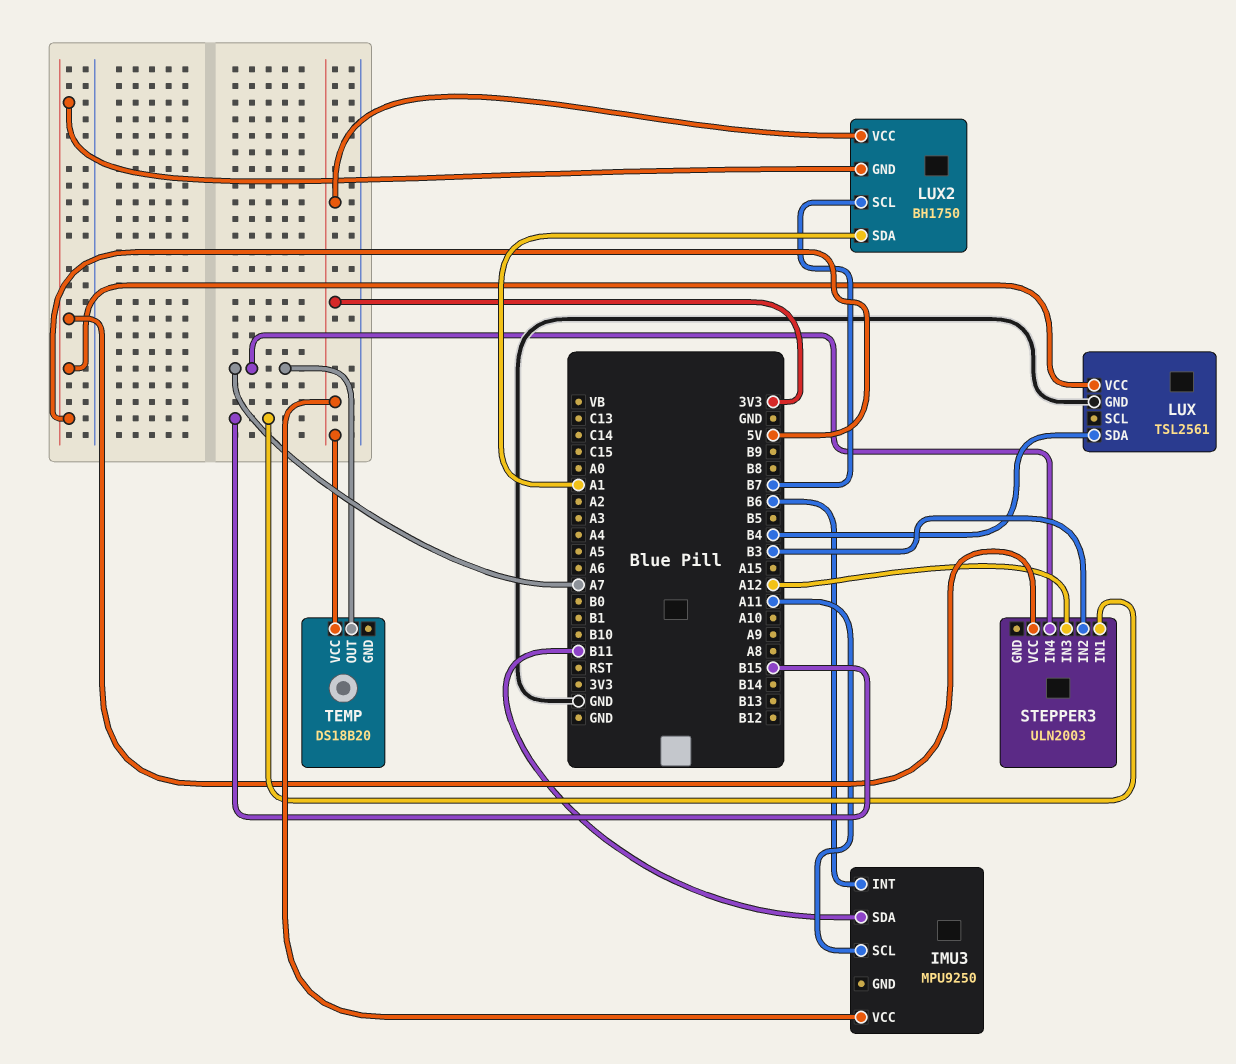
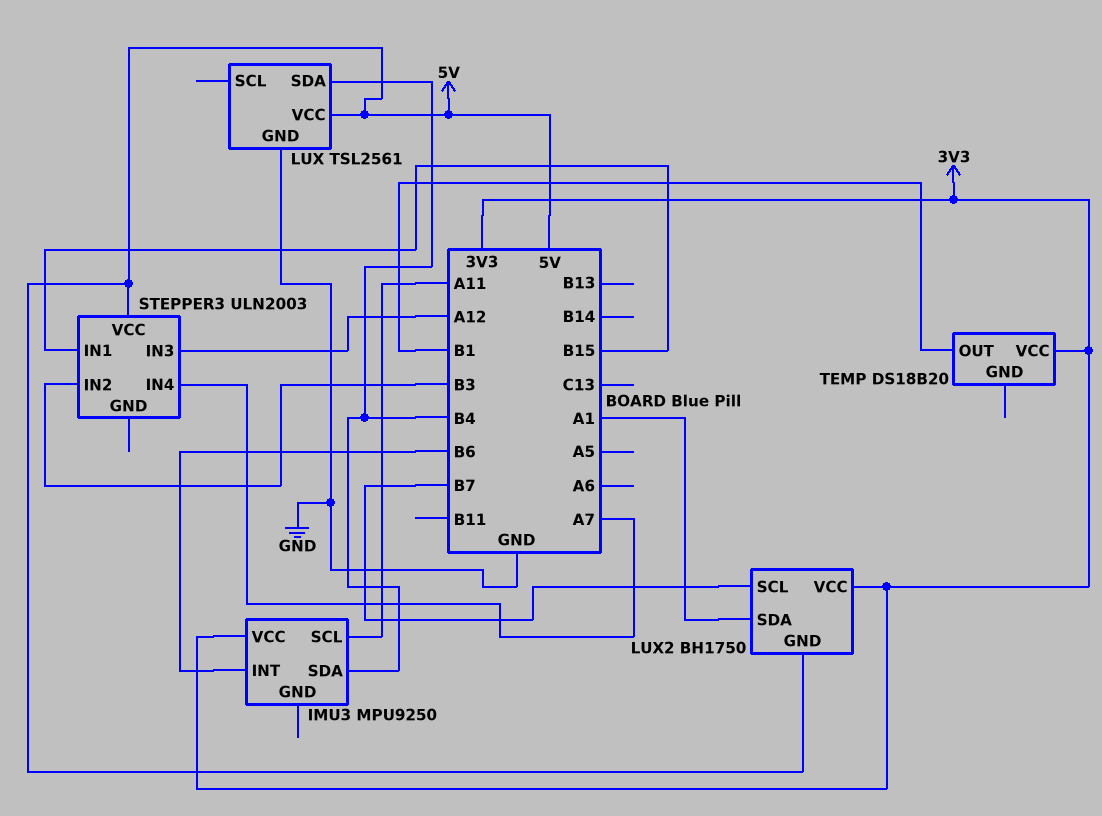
IMU3 pin SDA: B11 -> B4
TEMP pin OUT: A7 -> B1

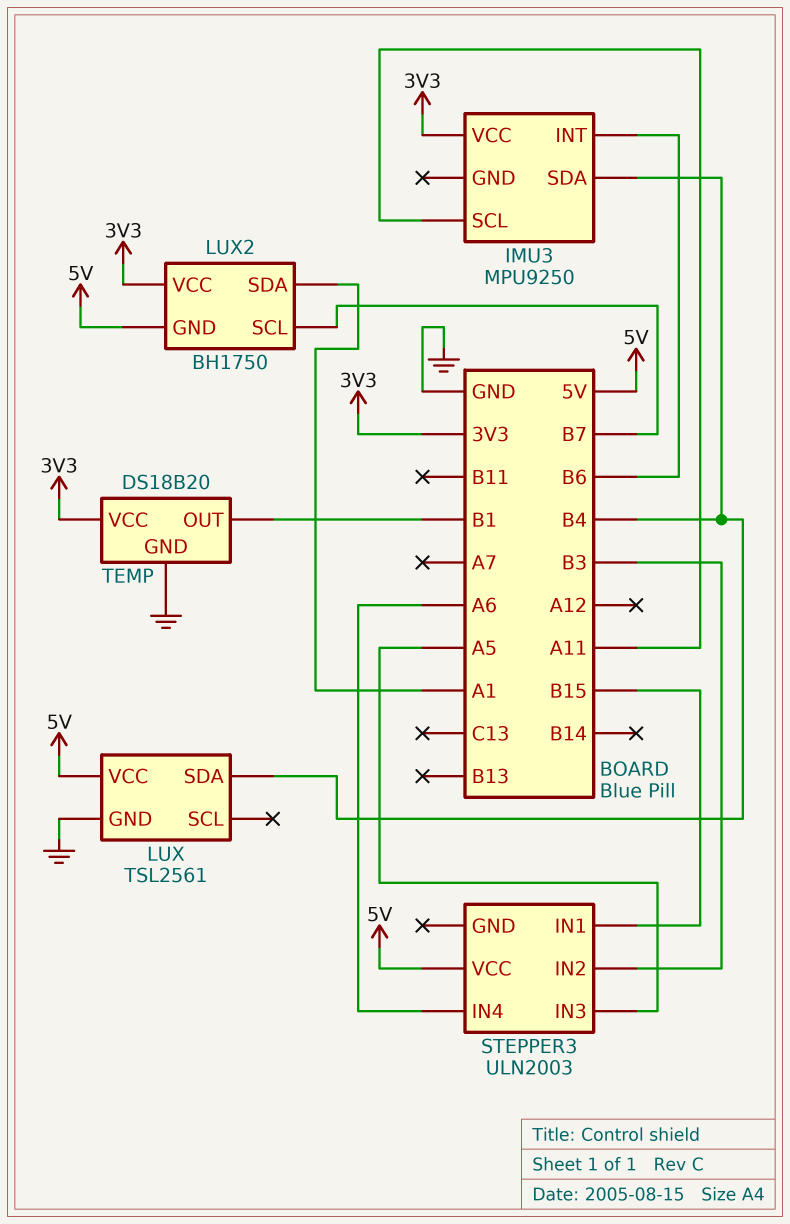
STEPPER3 pin IN3: A12 -> A5
STEPPER3 pin IN4: A7 -> A6
TEMP pin GND: none -> GND

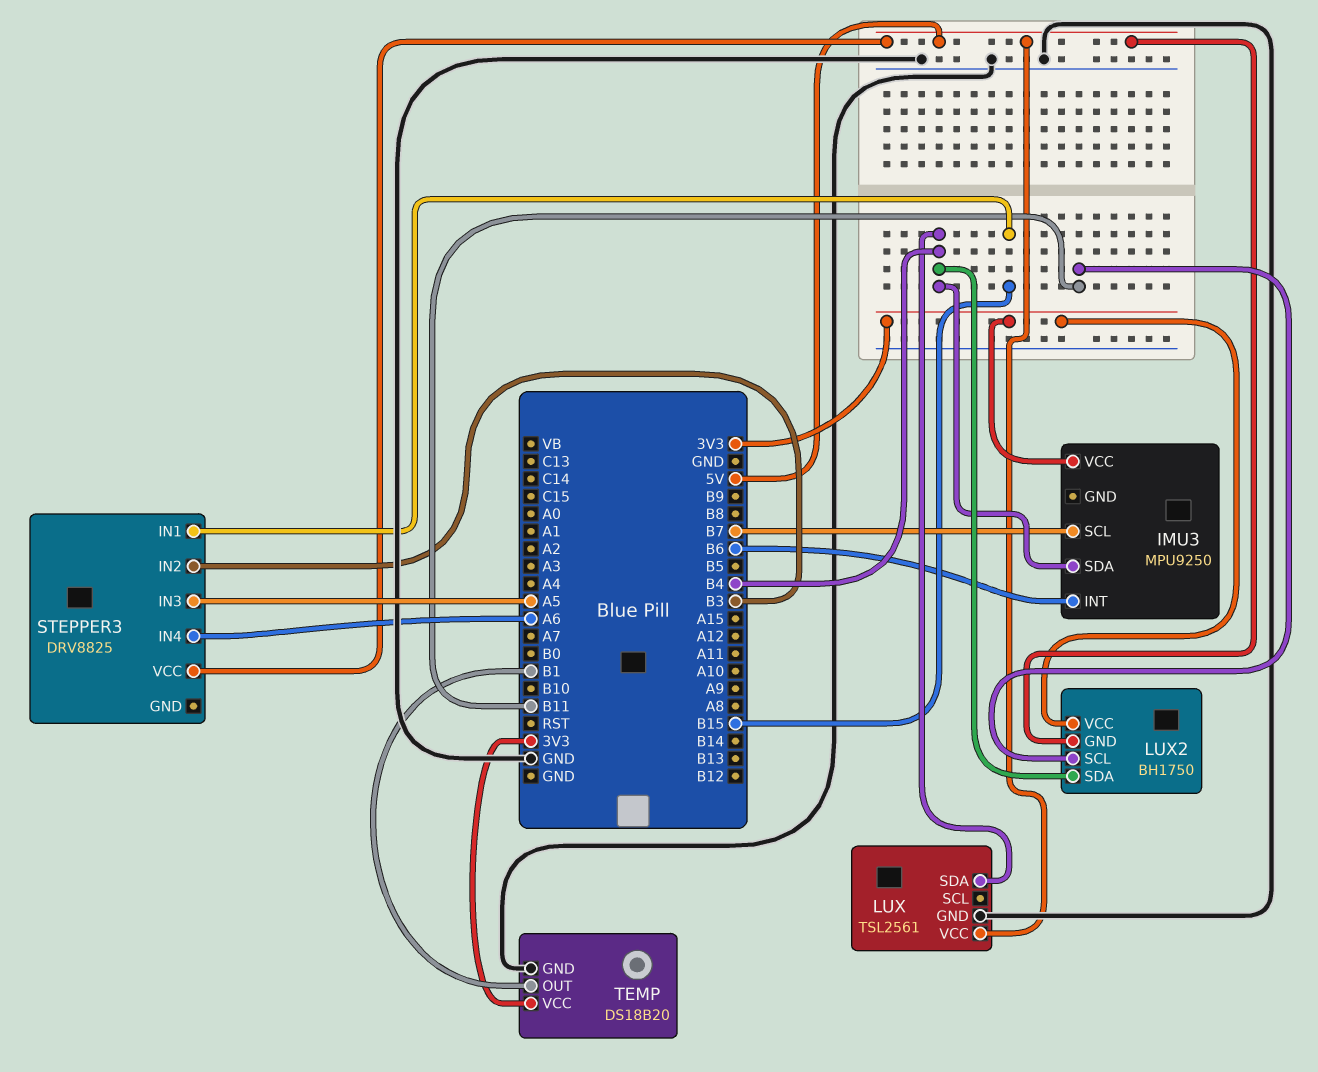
IMU3 pin SCL: A11 -> B7
LUX2 pin SCL: B7 -> B11
LUX2 pin SDA: A1 -> B4
STEPPER3: ULN2003 -> DRV8825

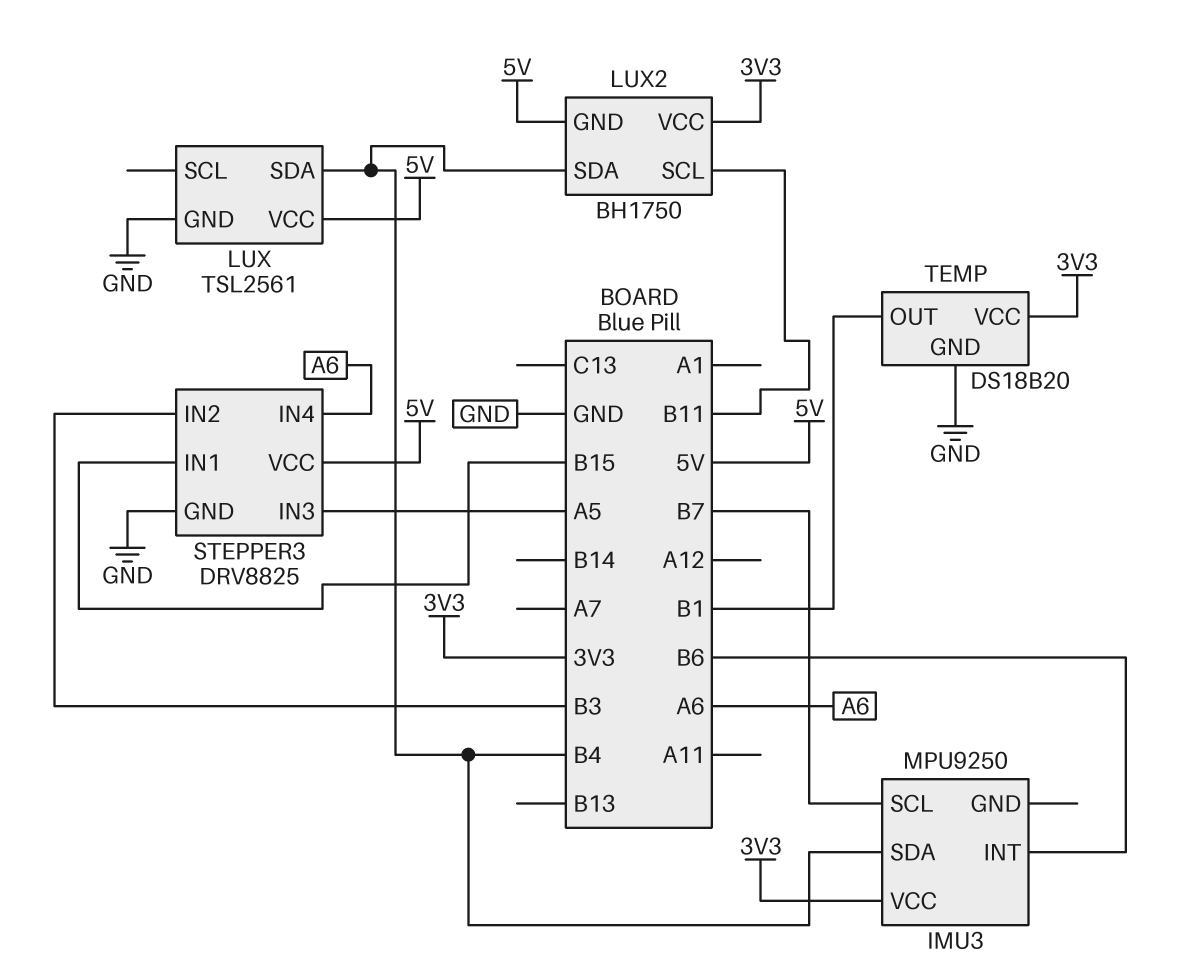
STEPPER3 pin GND: none -> GND

